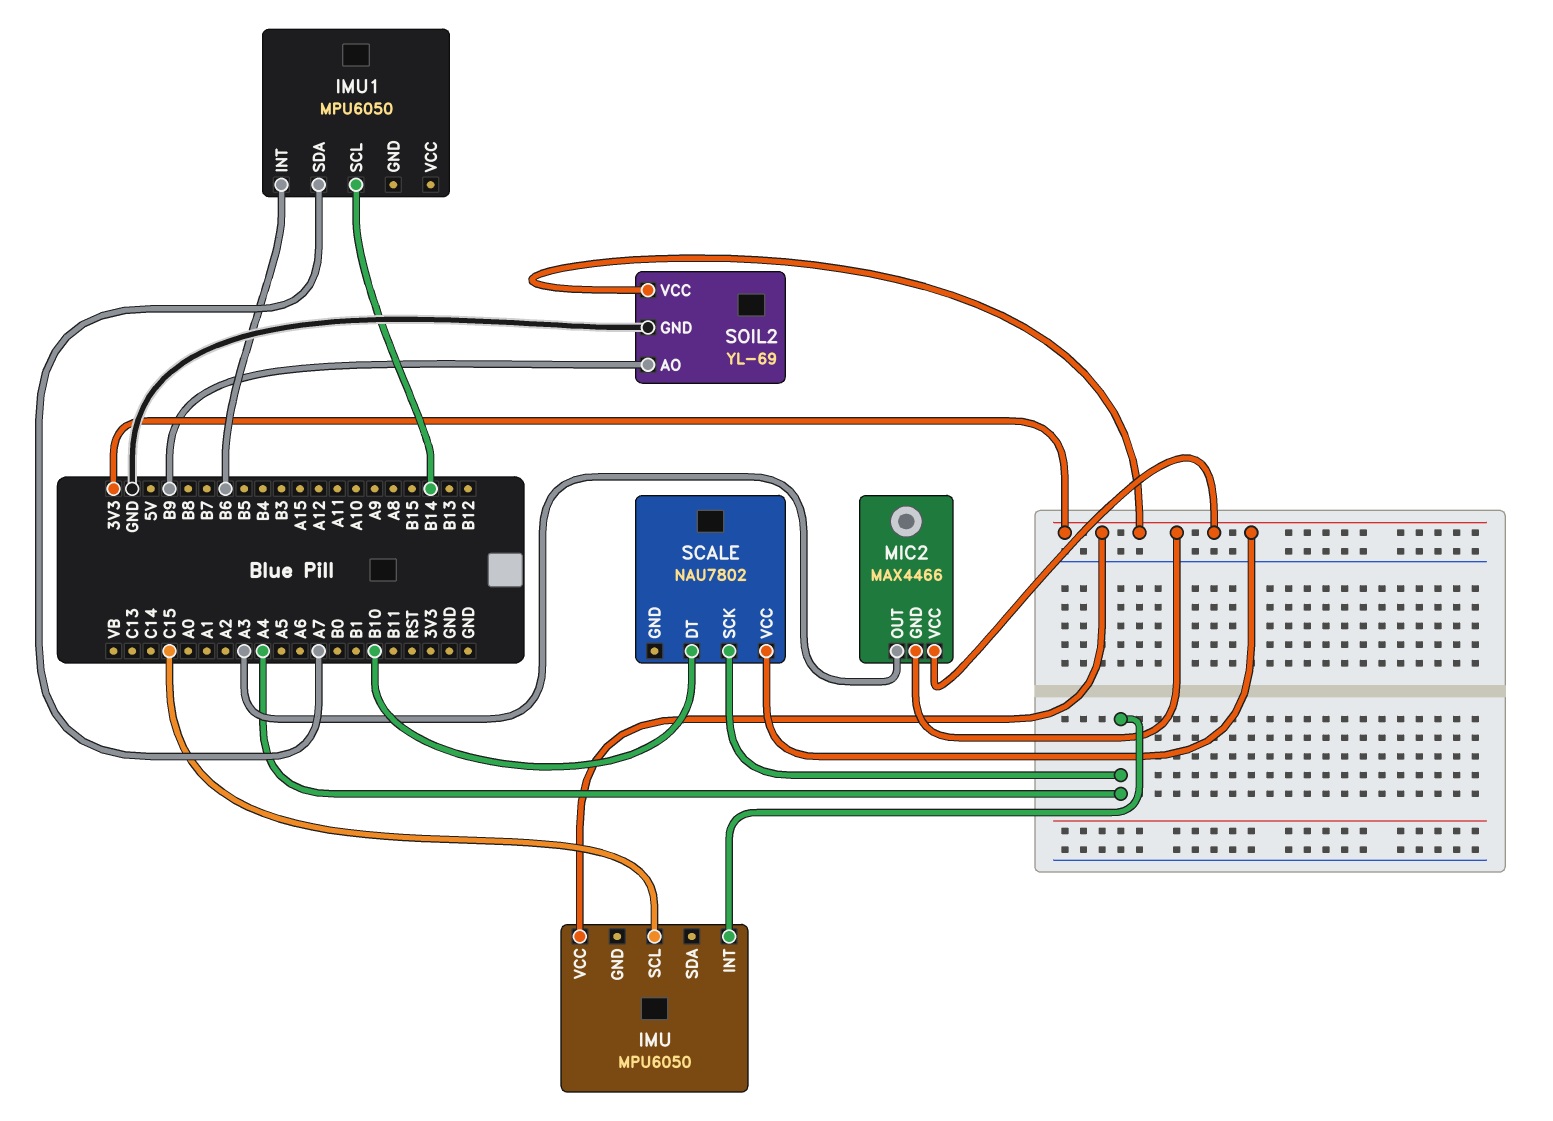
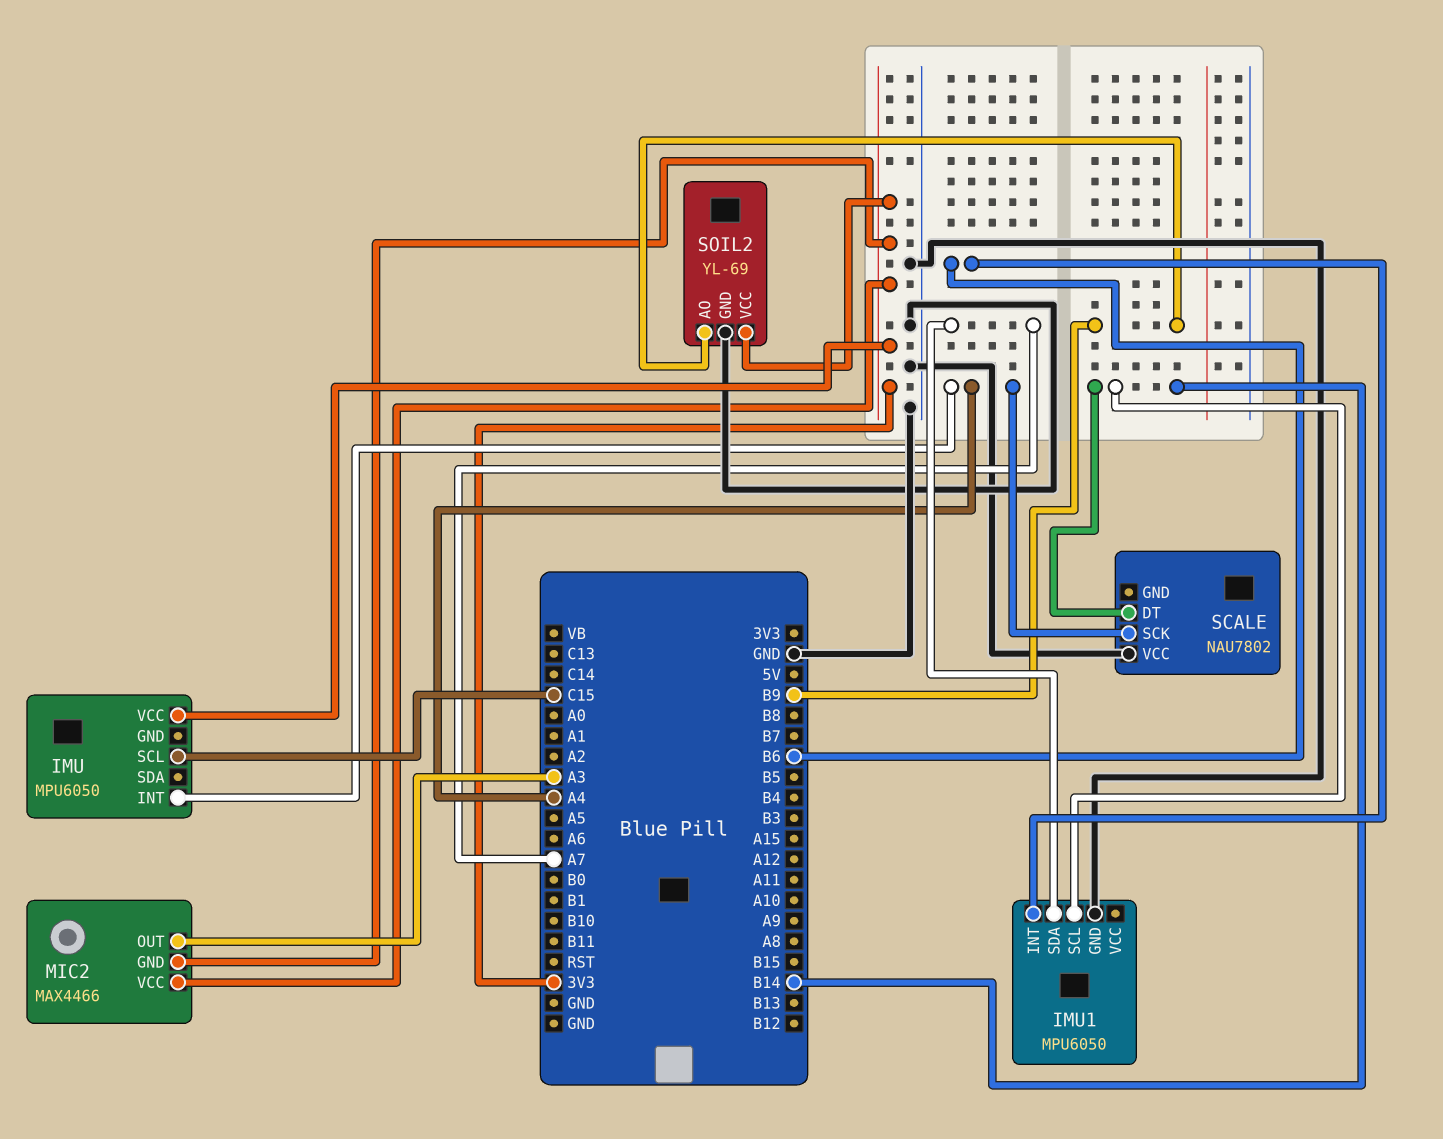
IMU1 pin GND: none -> GND
SCALE pin DT: B10 -> B14
SCALE pin VCC: 3V3 -> GND

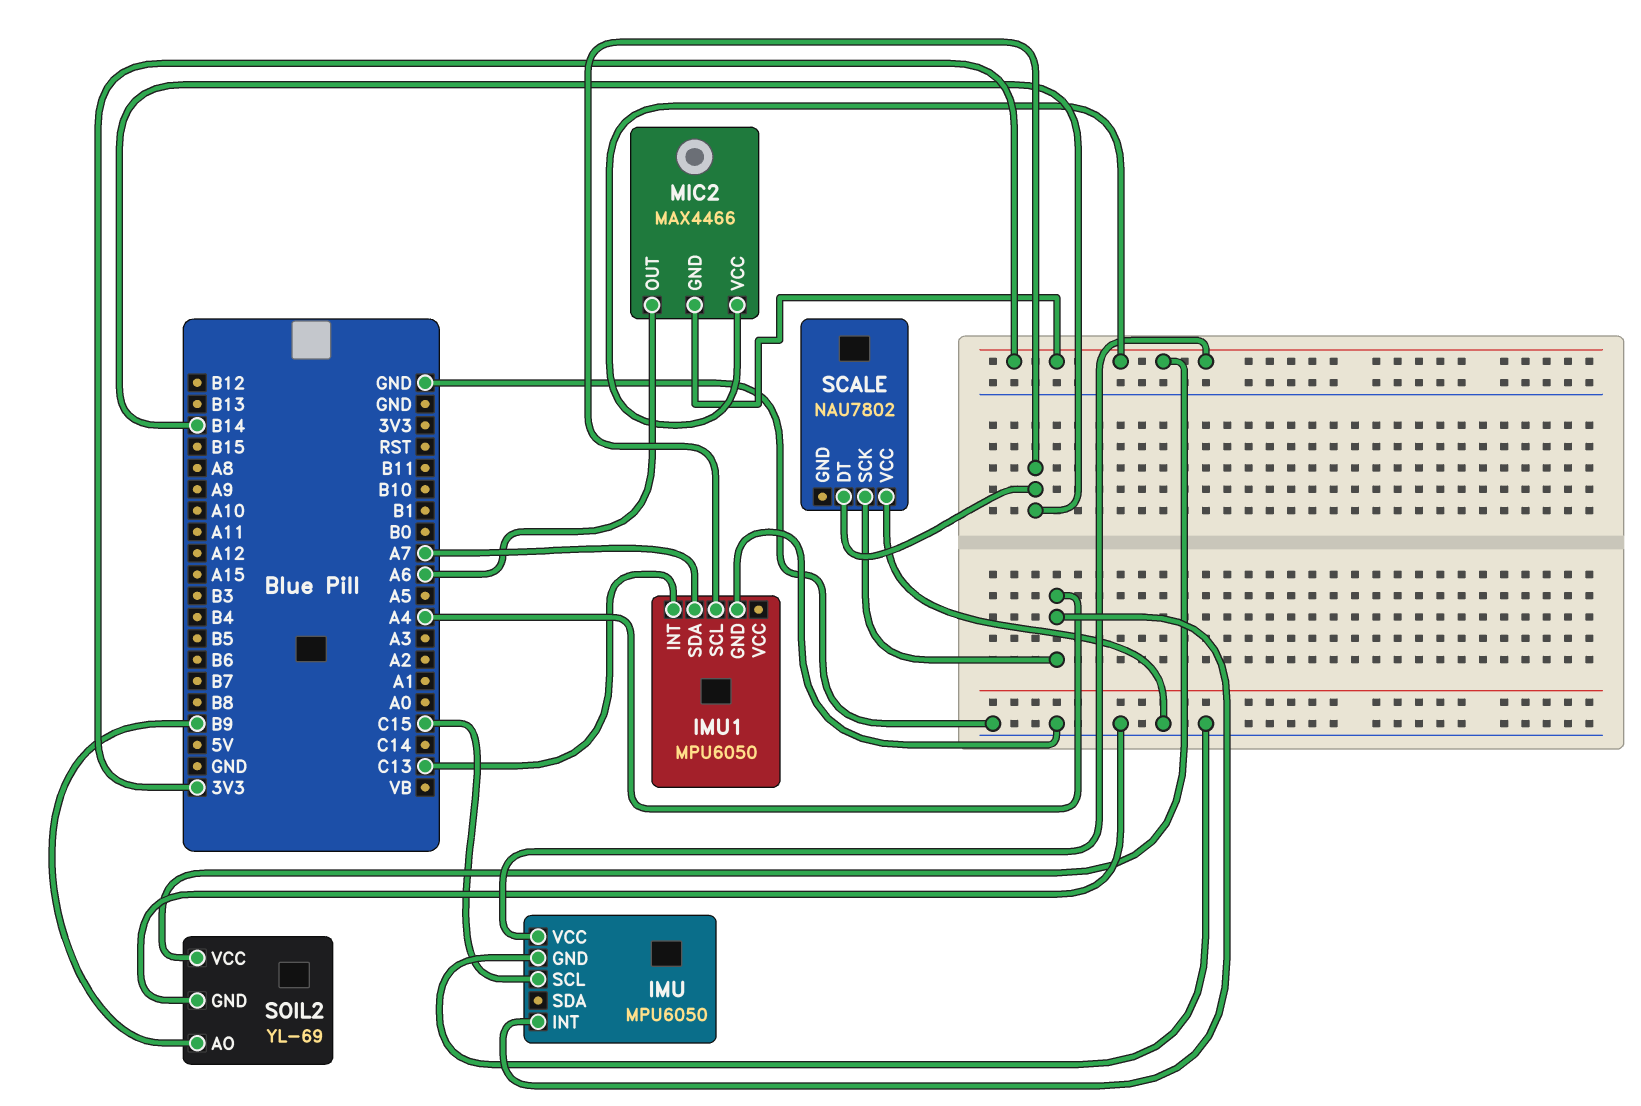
IMU pin GND: none -> GND
IMU1 pin INT: B6 -> C13
MIC2 pin OUT: A3 -> A6

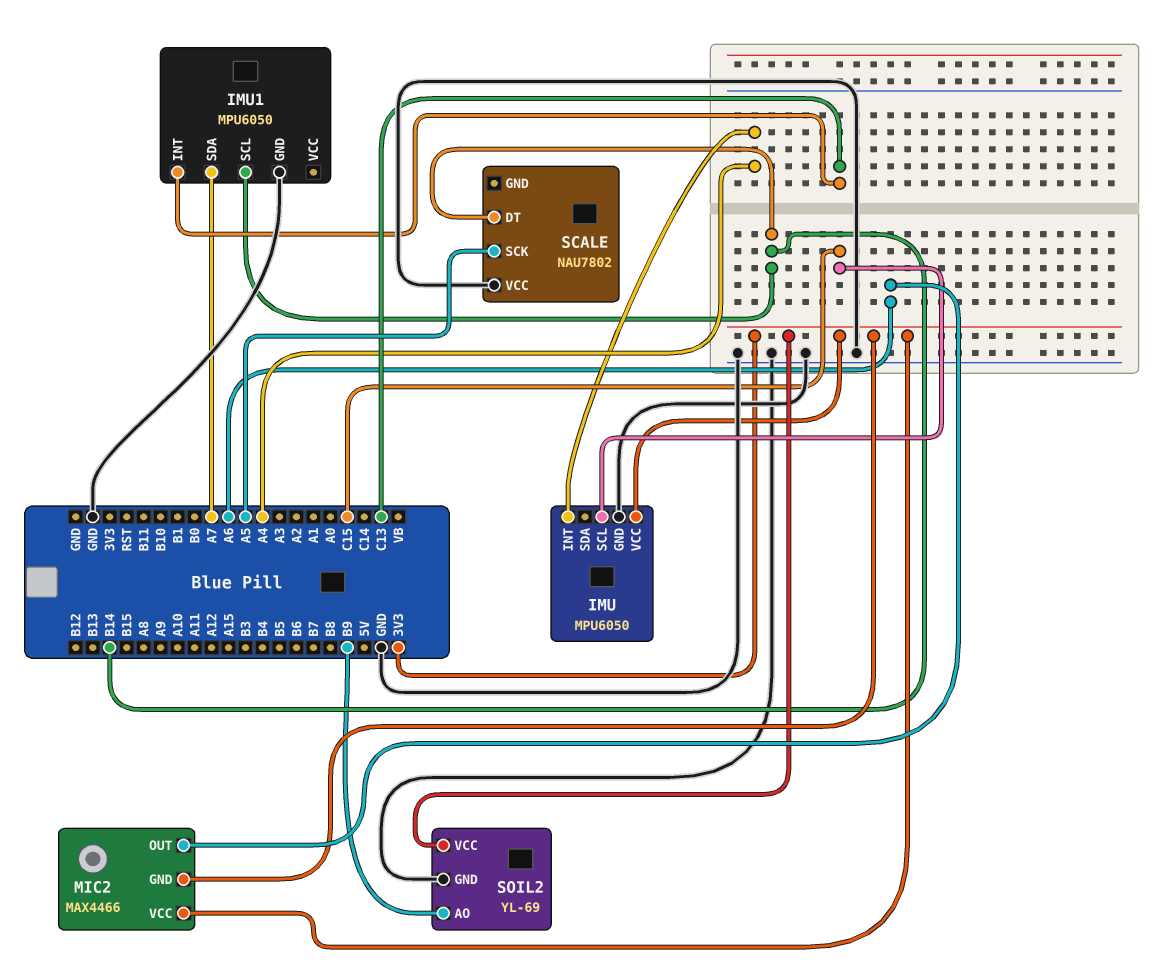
SCALE pin SCK: A4 -> A5

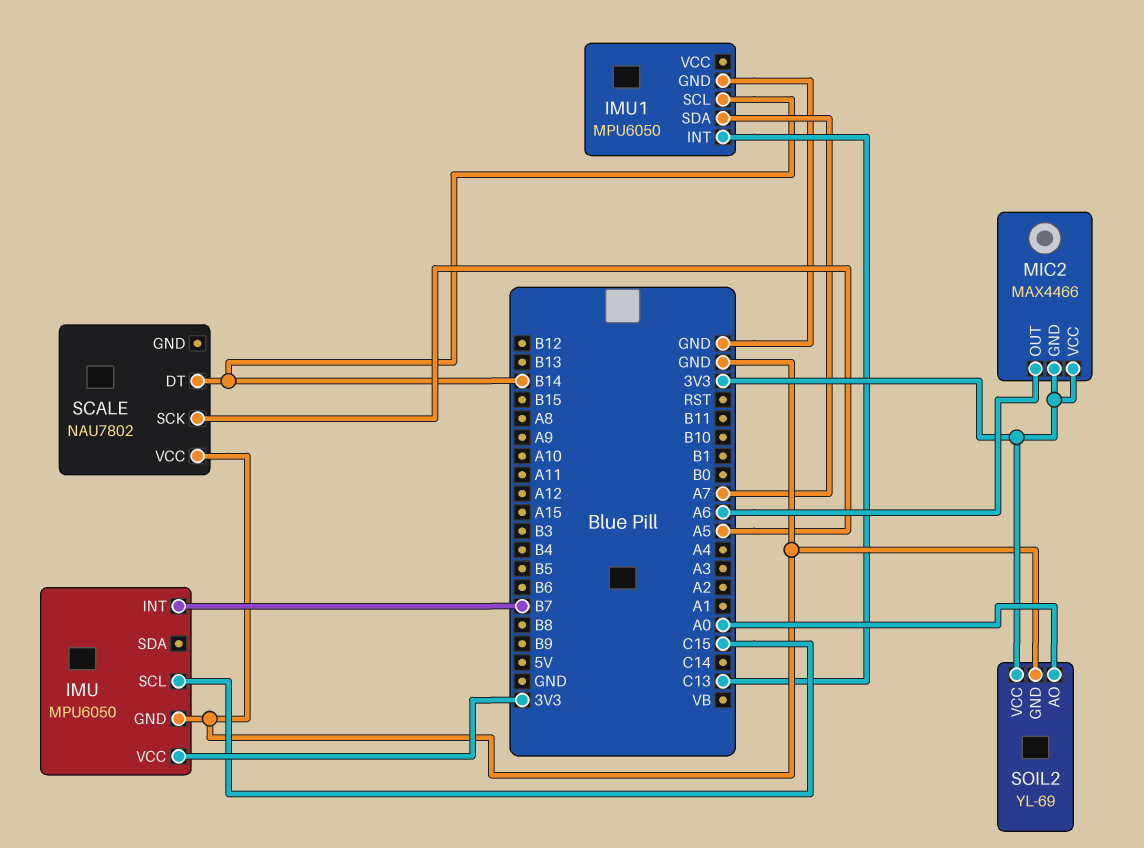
IMU pin INT: A4 -> B7
SOIL2 pin AO: B9 -> A0

